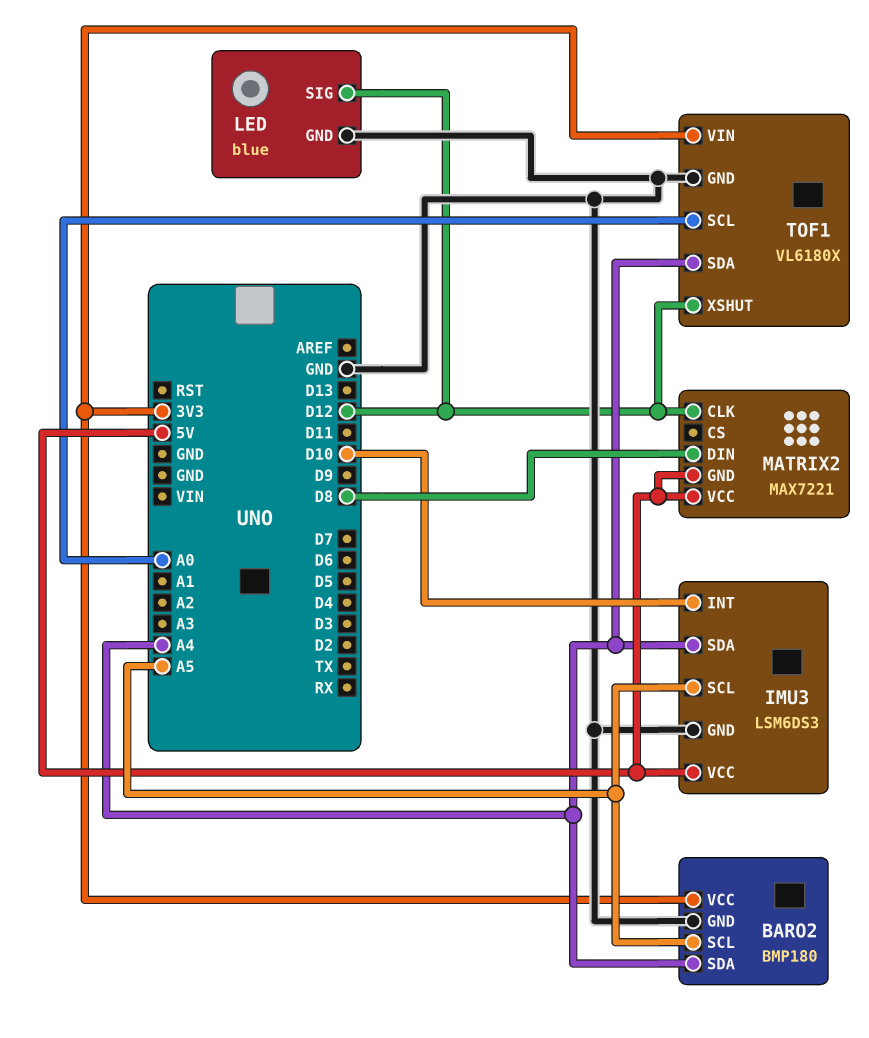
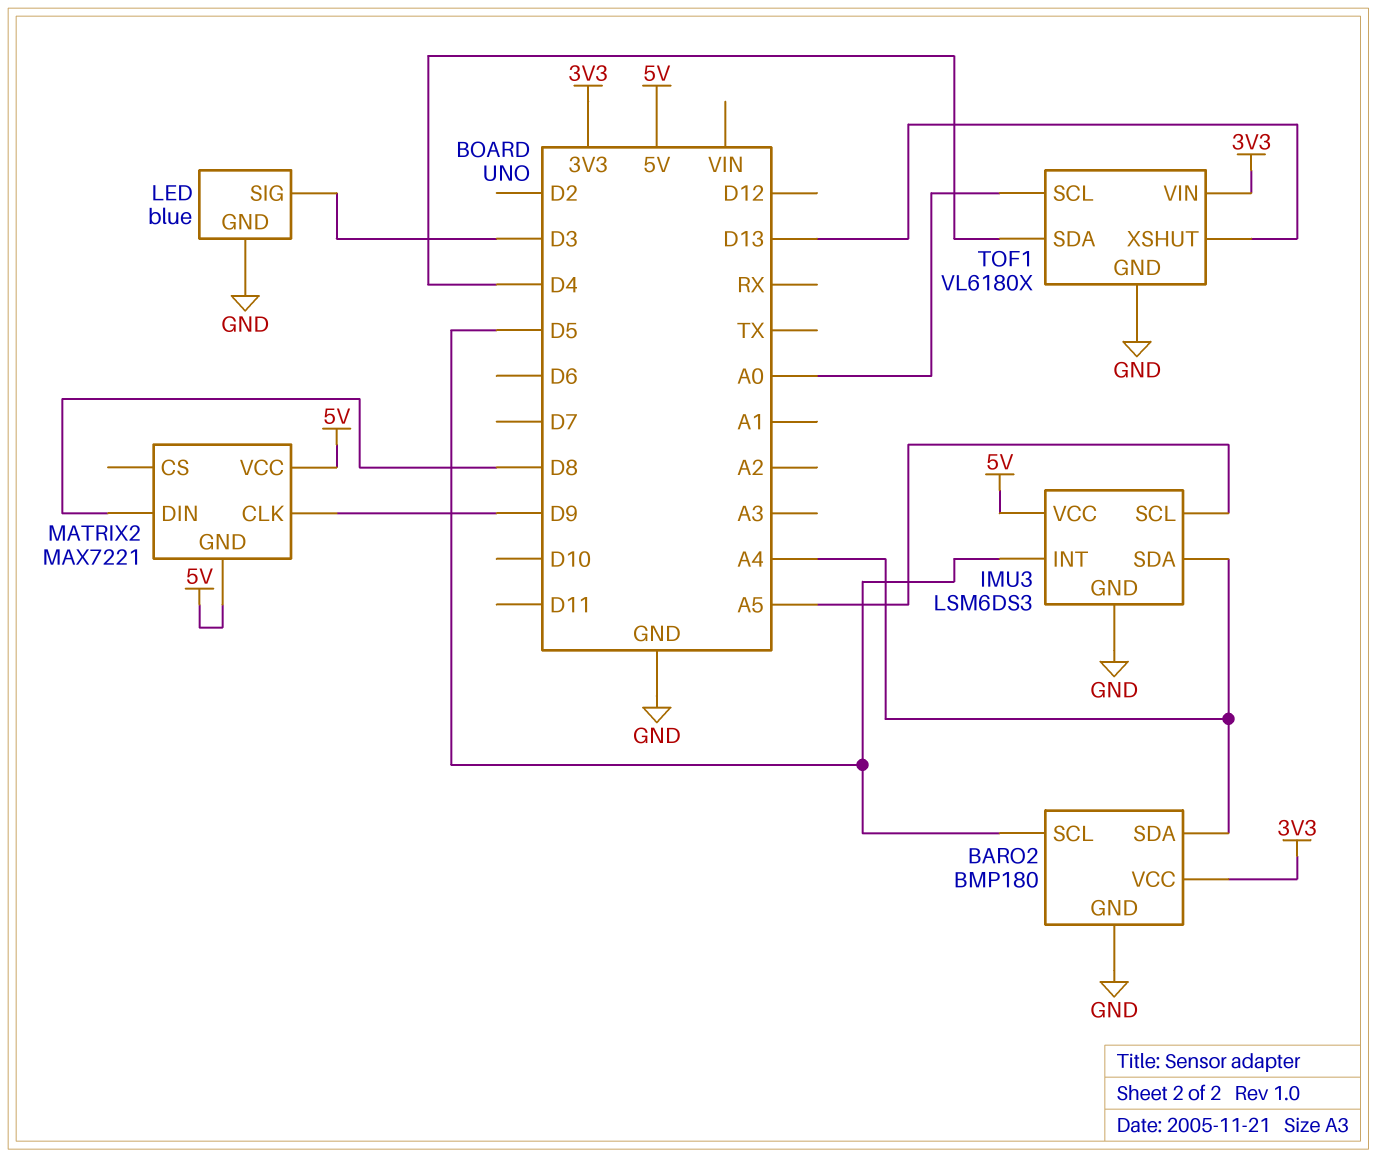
BARO2 pin SCL: A5 -> D5
IMU3 pin INT: D10 -> D5
LED pin SIG: D12 -> D3
MATRIX2 pin CLK: D12 -> D9
TOF1 pin SDA: A4 -> D4
TOF1 pin XSHUT: D12 -> D13

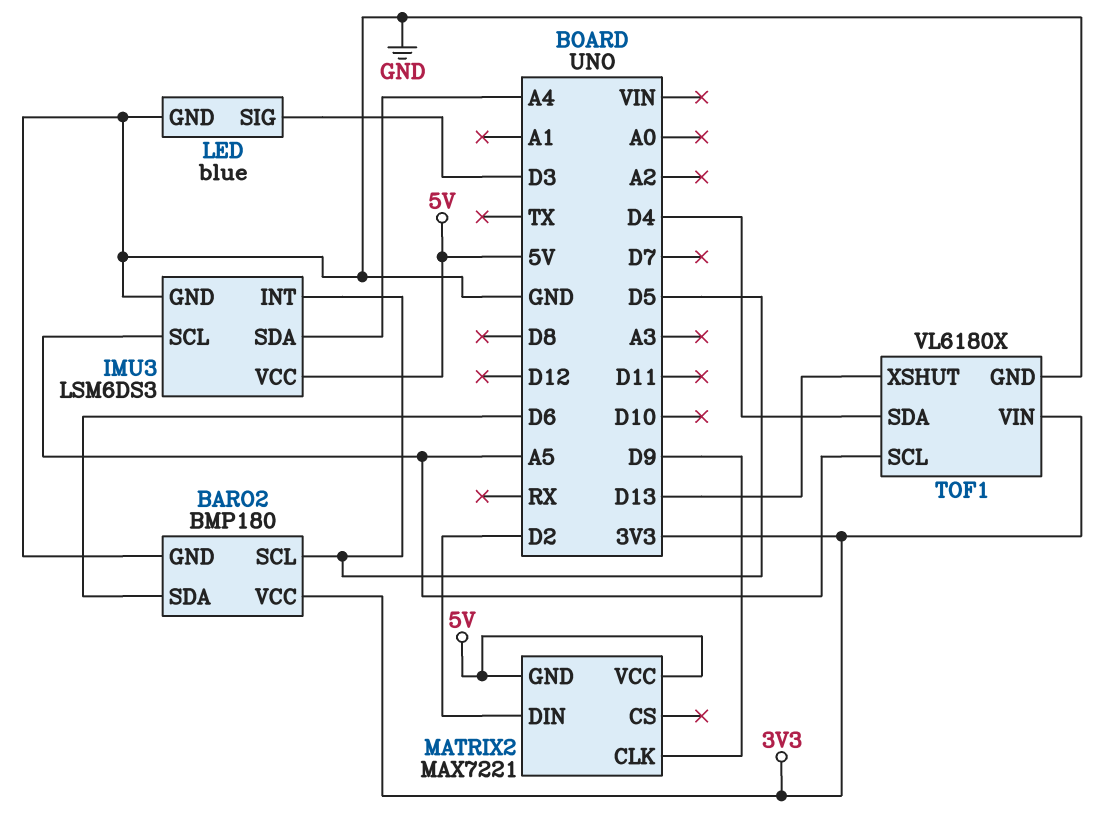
BARO2 pin SDA: A4 -> D6
MATRIX2 pin DIN: D8 -> D2
TOF1 pin SCL: A0 -> A5

